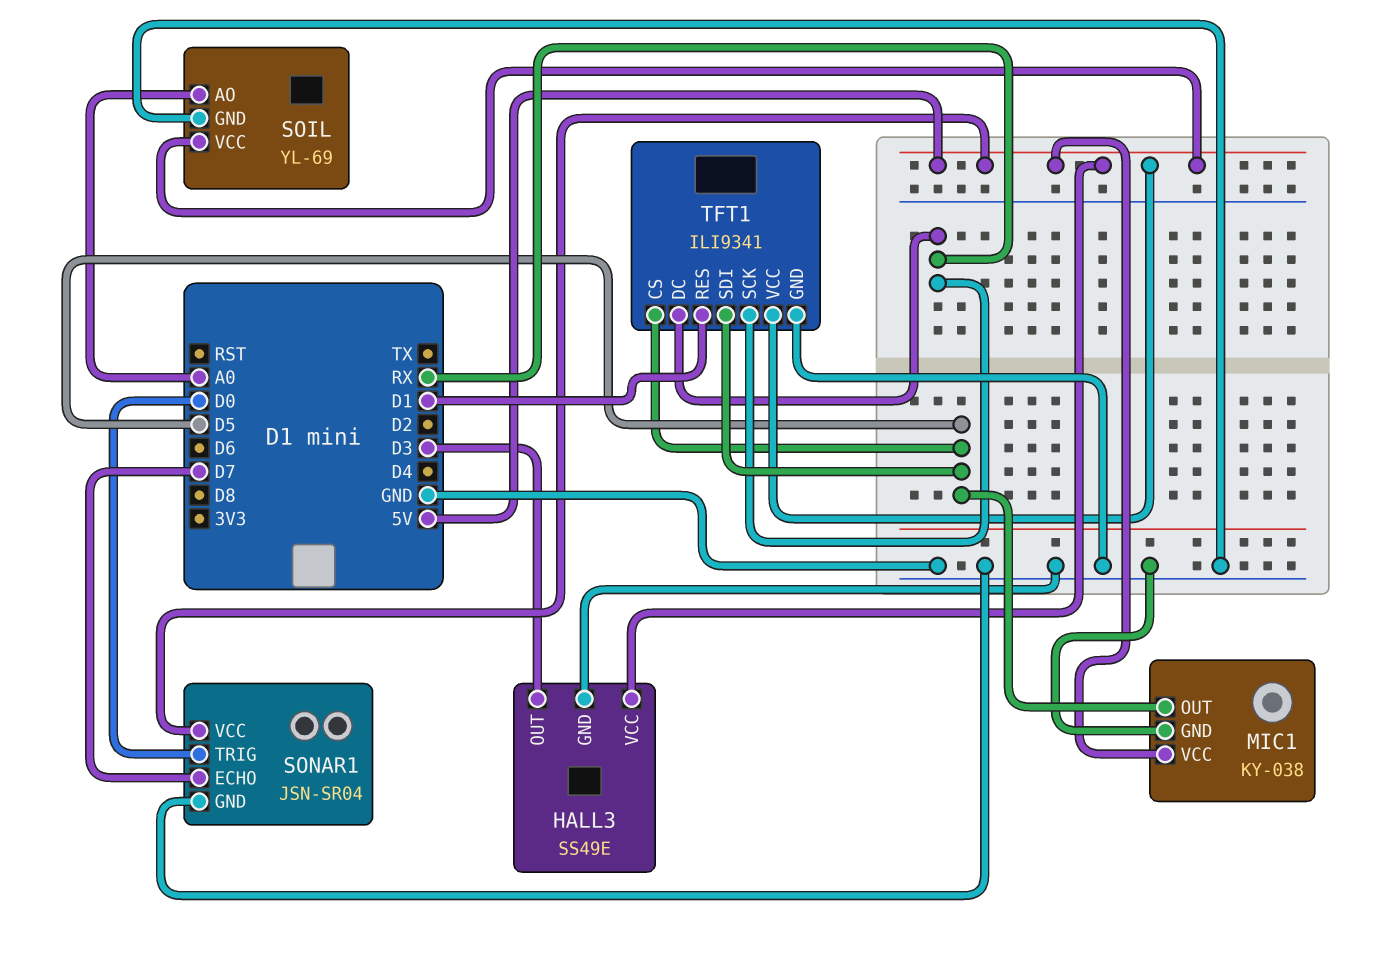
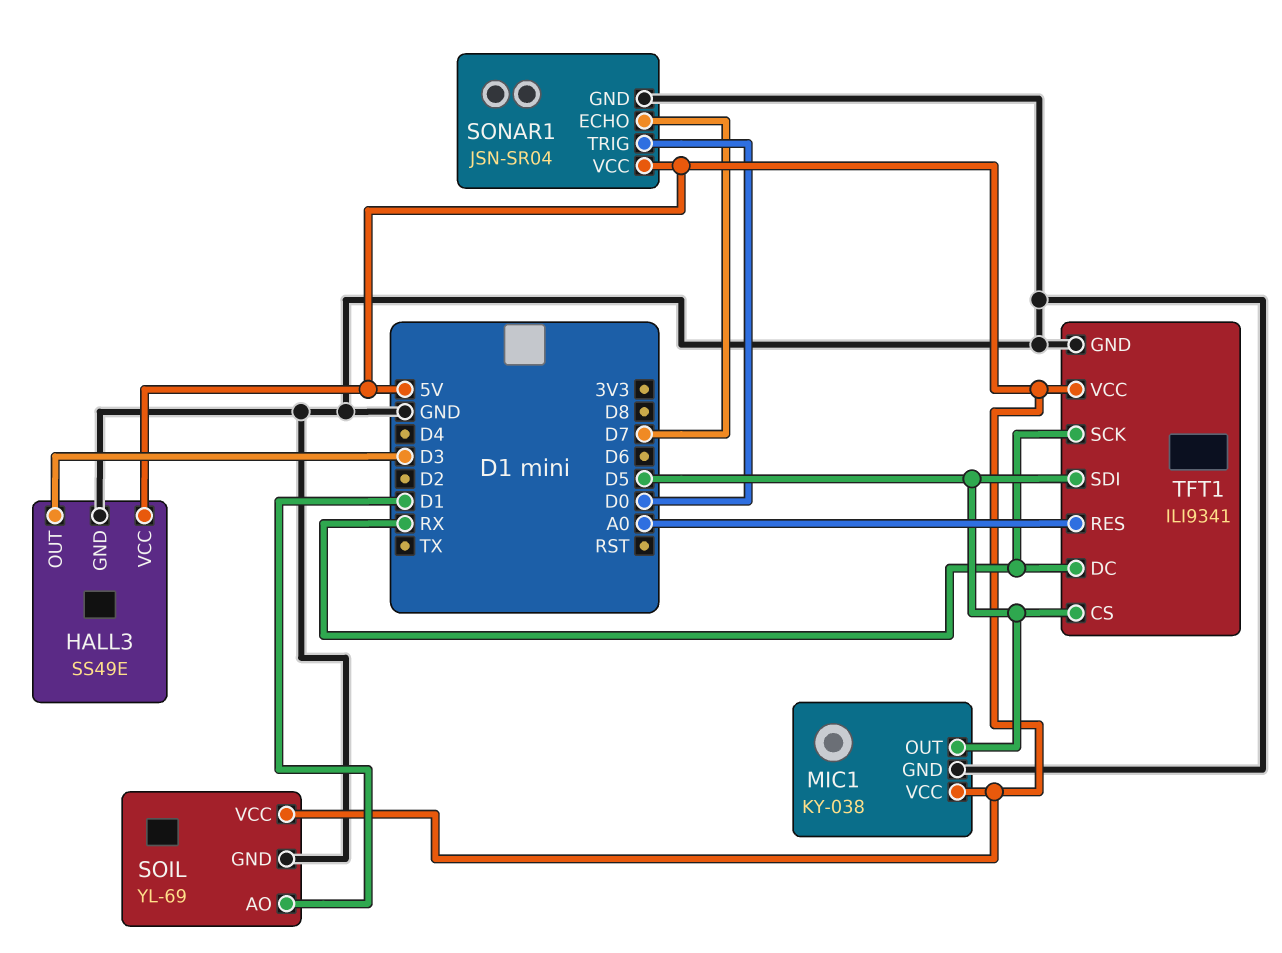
SOIL pin AO: A0 -> D1
TFT1 pin RES: D1 -> A0

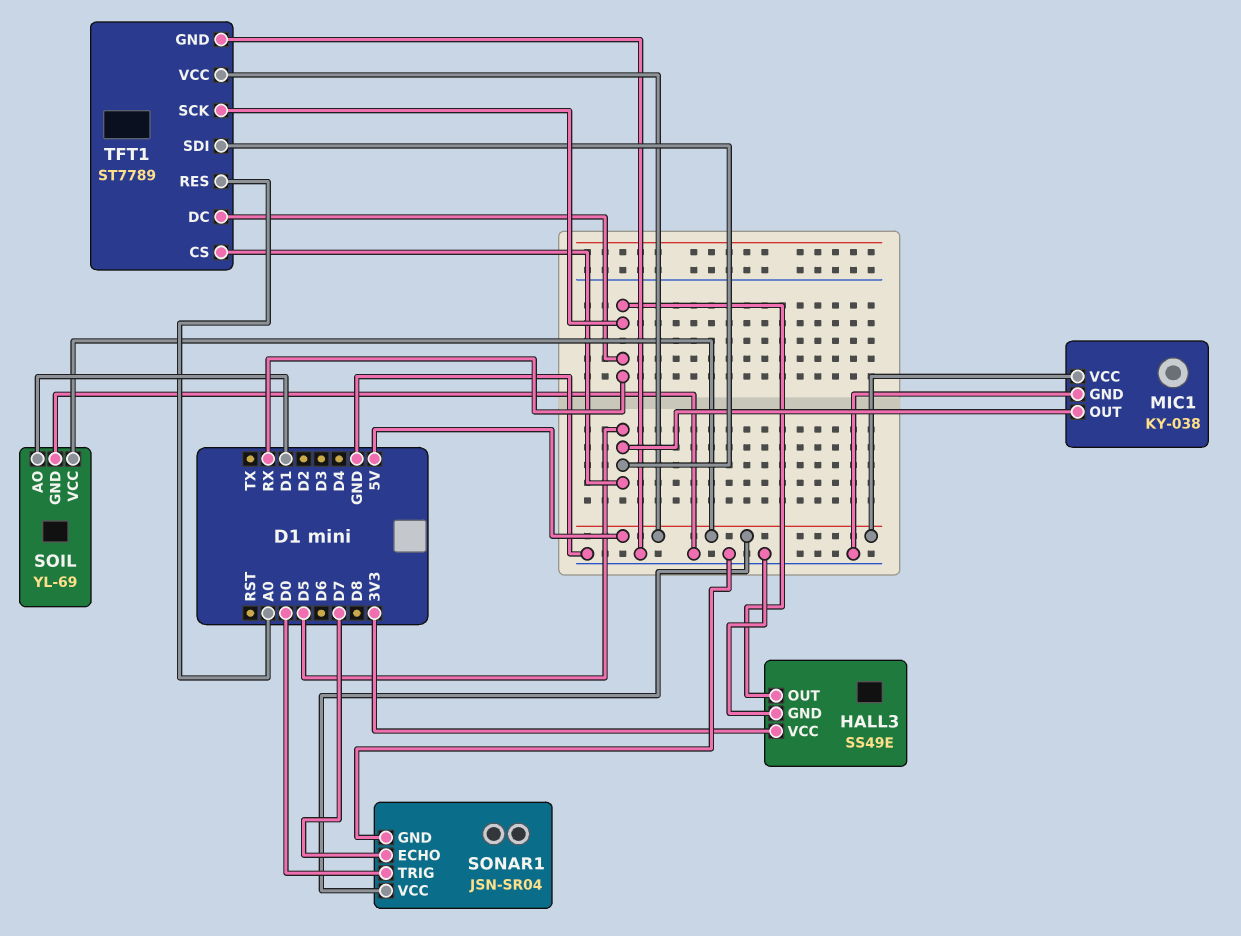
HALL3 pin OUT: D3 -> RX
HALL3 pin VCC: 5V -> 3V3
TFT1: ILI9341 -> ST7789

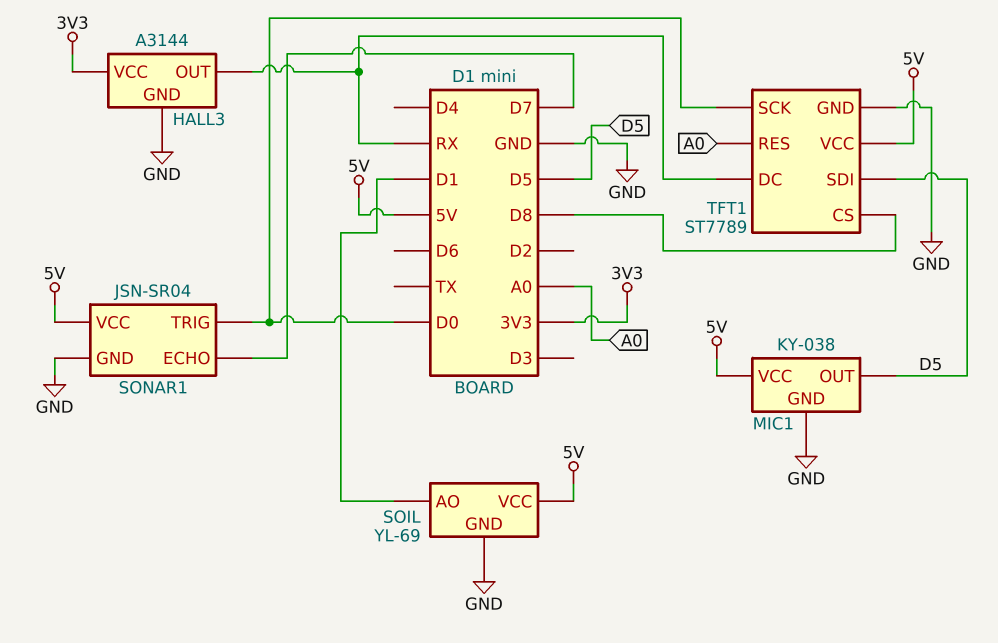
HALL3: SS49E -> A3144
TFT1 pin CS: D5 -> D8
TFT1 pin SCK: RX -> D0

